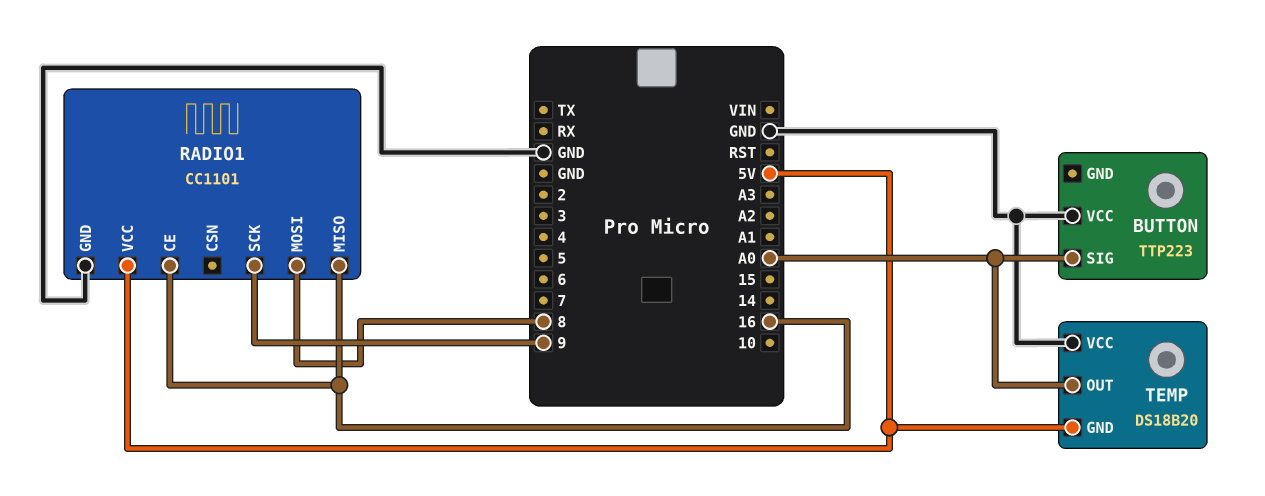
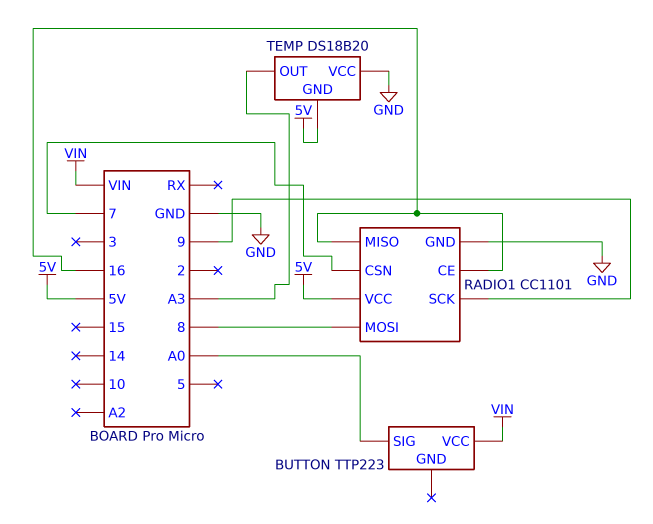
BUTTON pin VCC: GND -> VIN
RADIO1 pin CSN: none -> 7
TEMP pin OUT: A0 -> A3

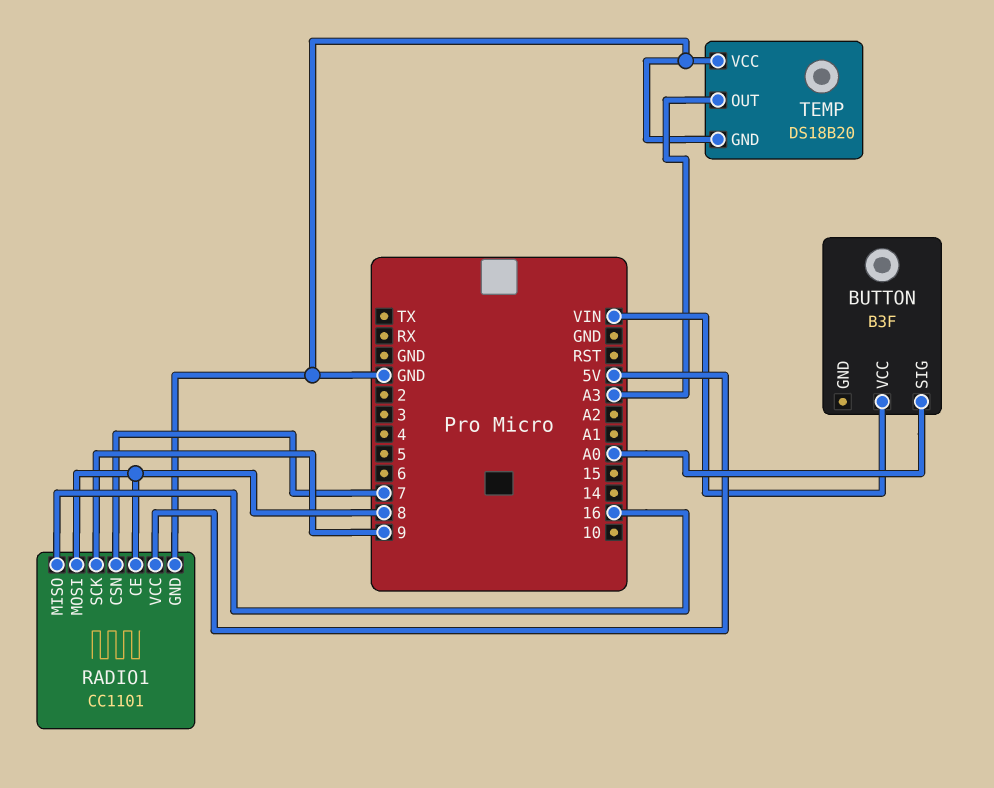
BUTTON: TTP223 -> B3F
RADIO1 pin CE: 16 -> 8
TEMP pin GND: 5V -> GND

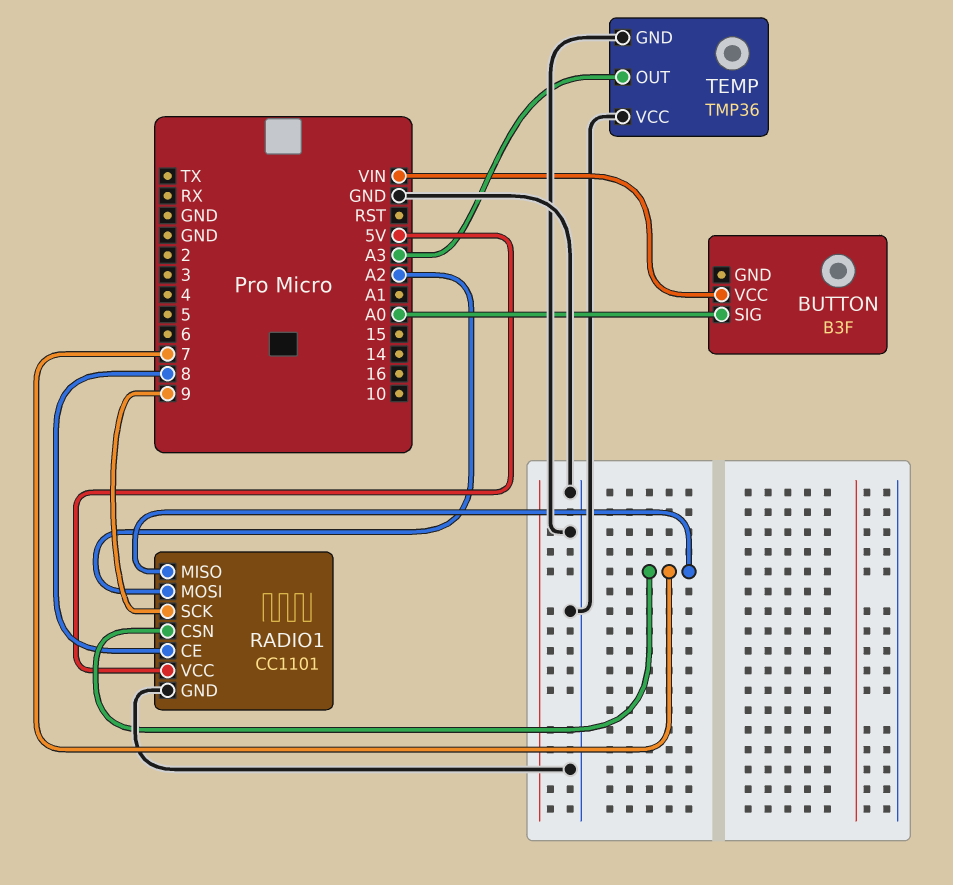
RADIO1 pin MISO: 16 -> 7
RADIO1 pin MOSI: 8 -> A2
TEMP: DS18B20 -> TMP36

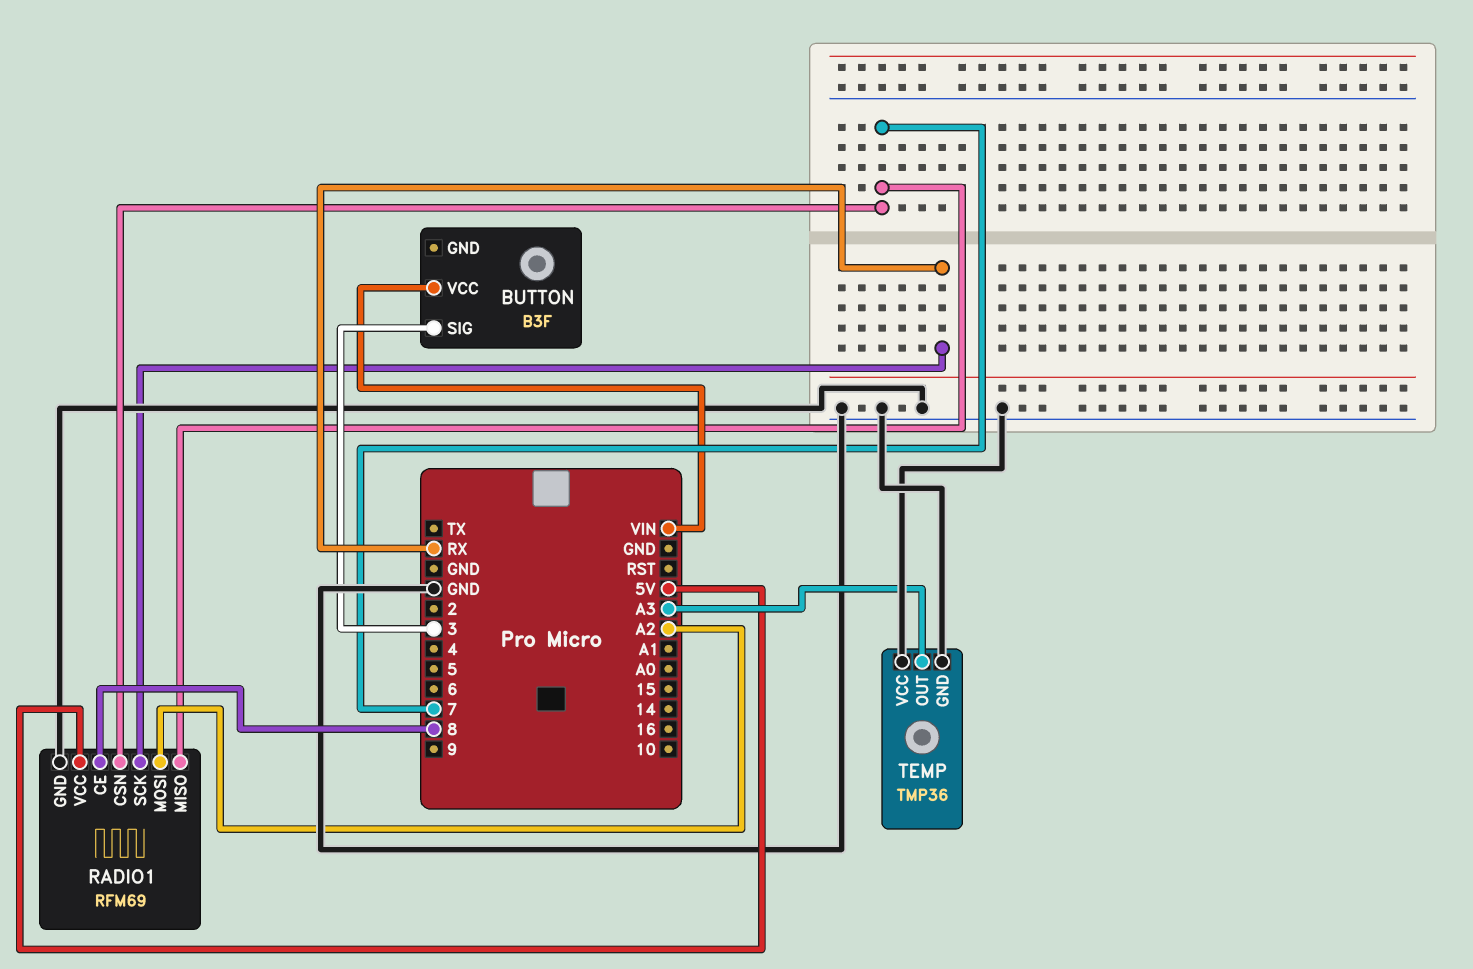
BUTTON pin SIG: A0 -> 3
RADIO1: CC1101 -> RFM69
RADIO1 pin SCK: 9 -> RX

